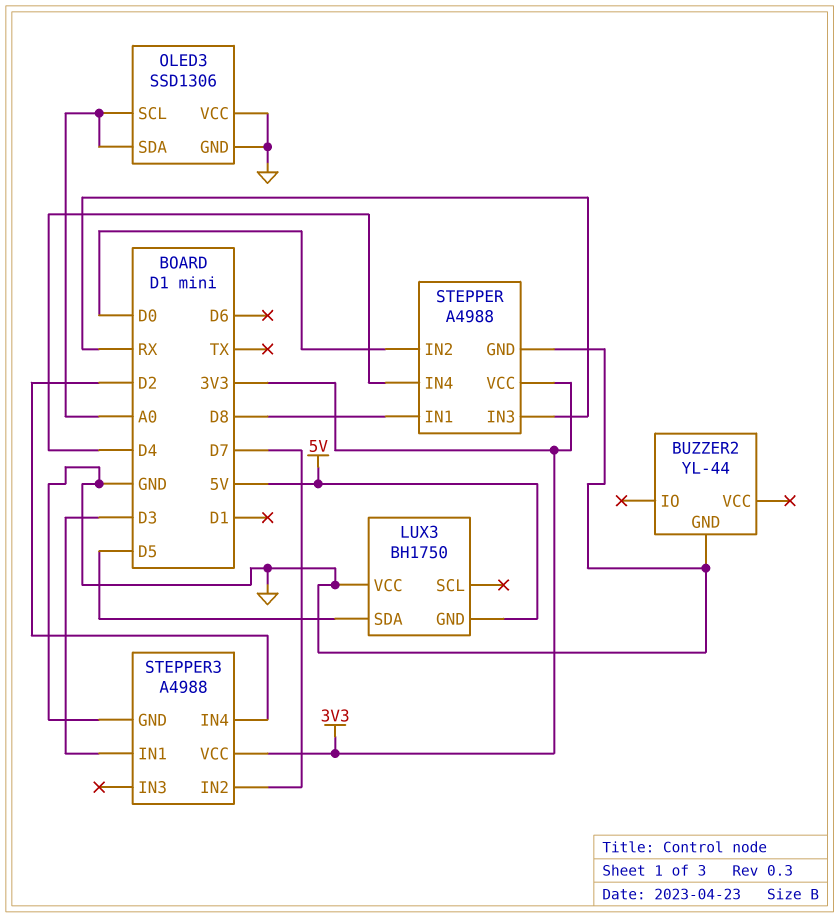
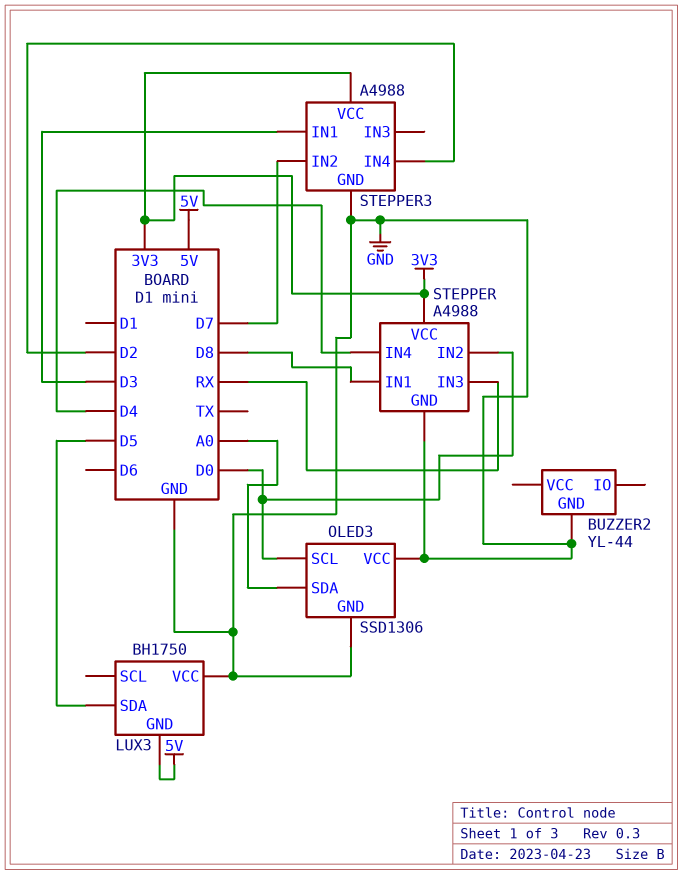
OLED3 pin SCL: A0 -> D0

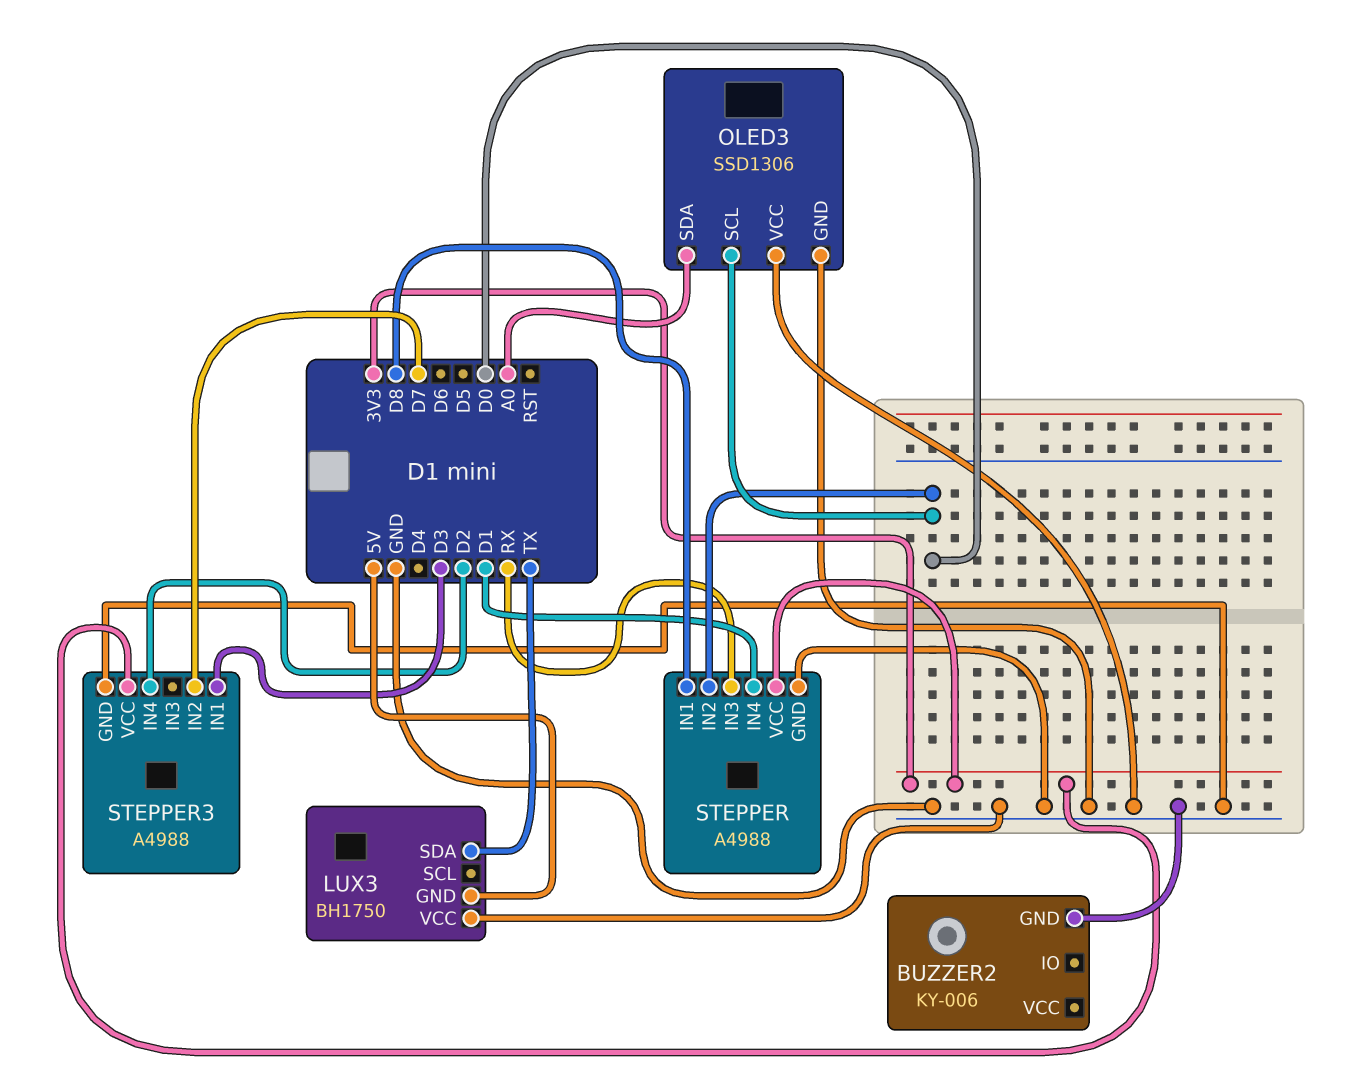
BUZZER2: YL-44 -> KY-006
LUX3 pin SDA: D5 -> TX
STEPPER pin IN4: D4 -> D1

